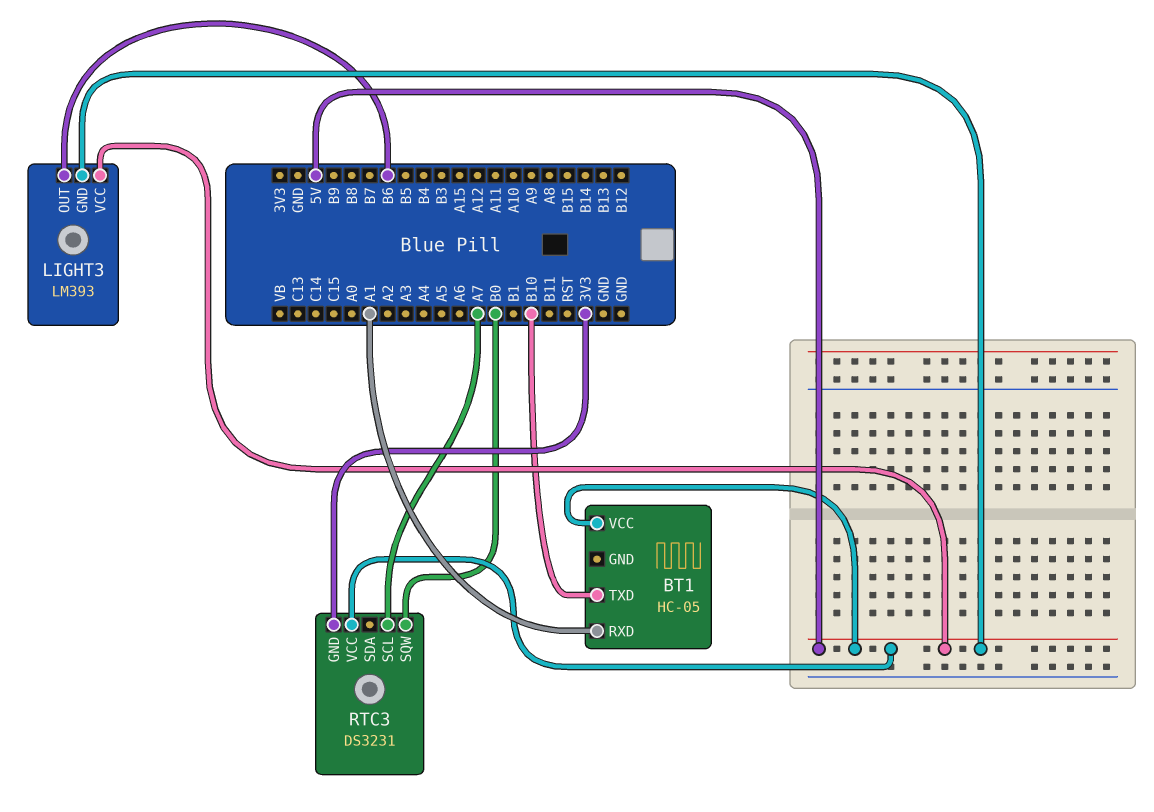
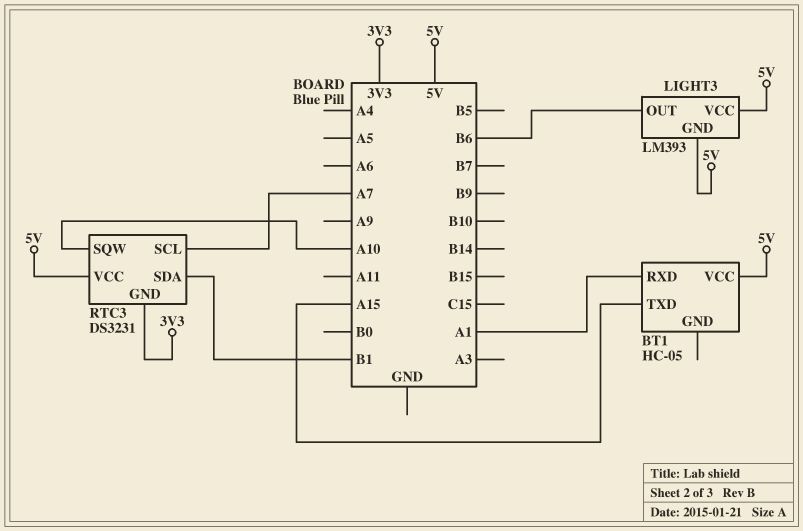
BT1 pin TXD: B10 -> A15
RTC3 pin SDA: none -> B1
RTC3 pin SQW: B0 -> A10

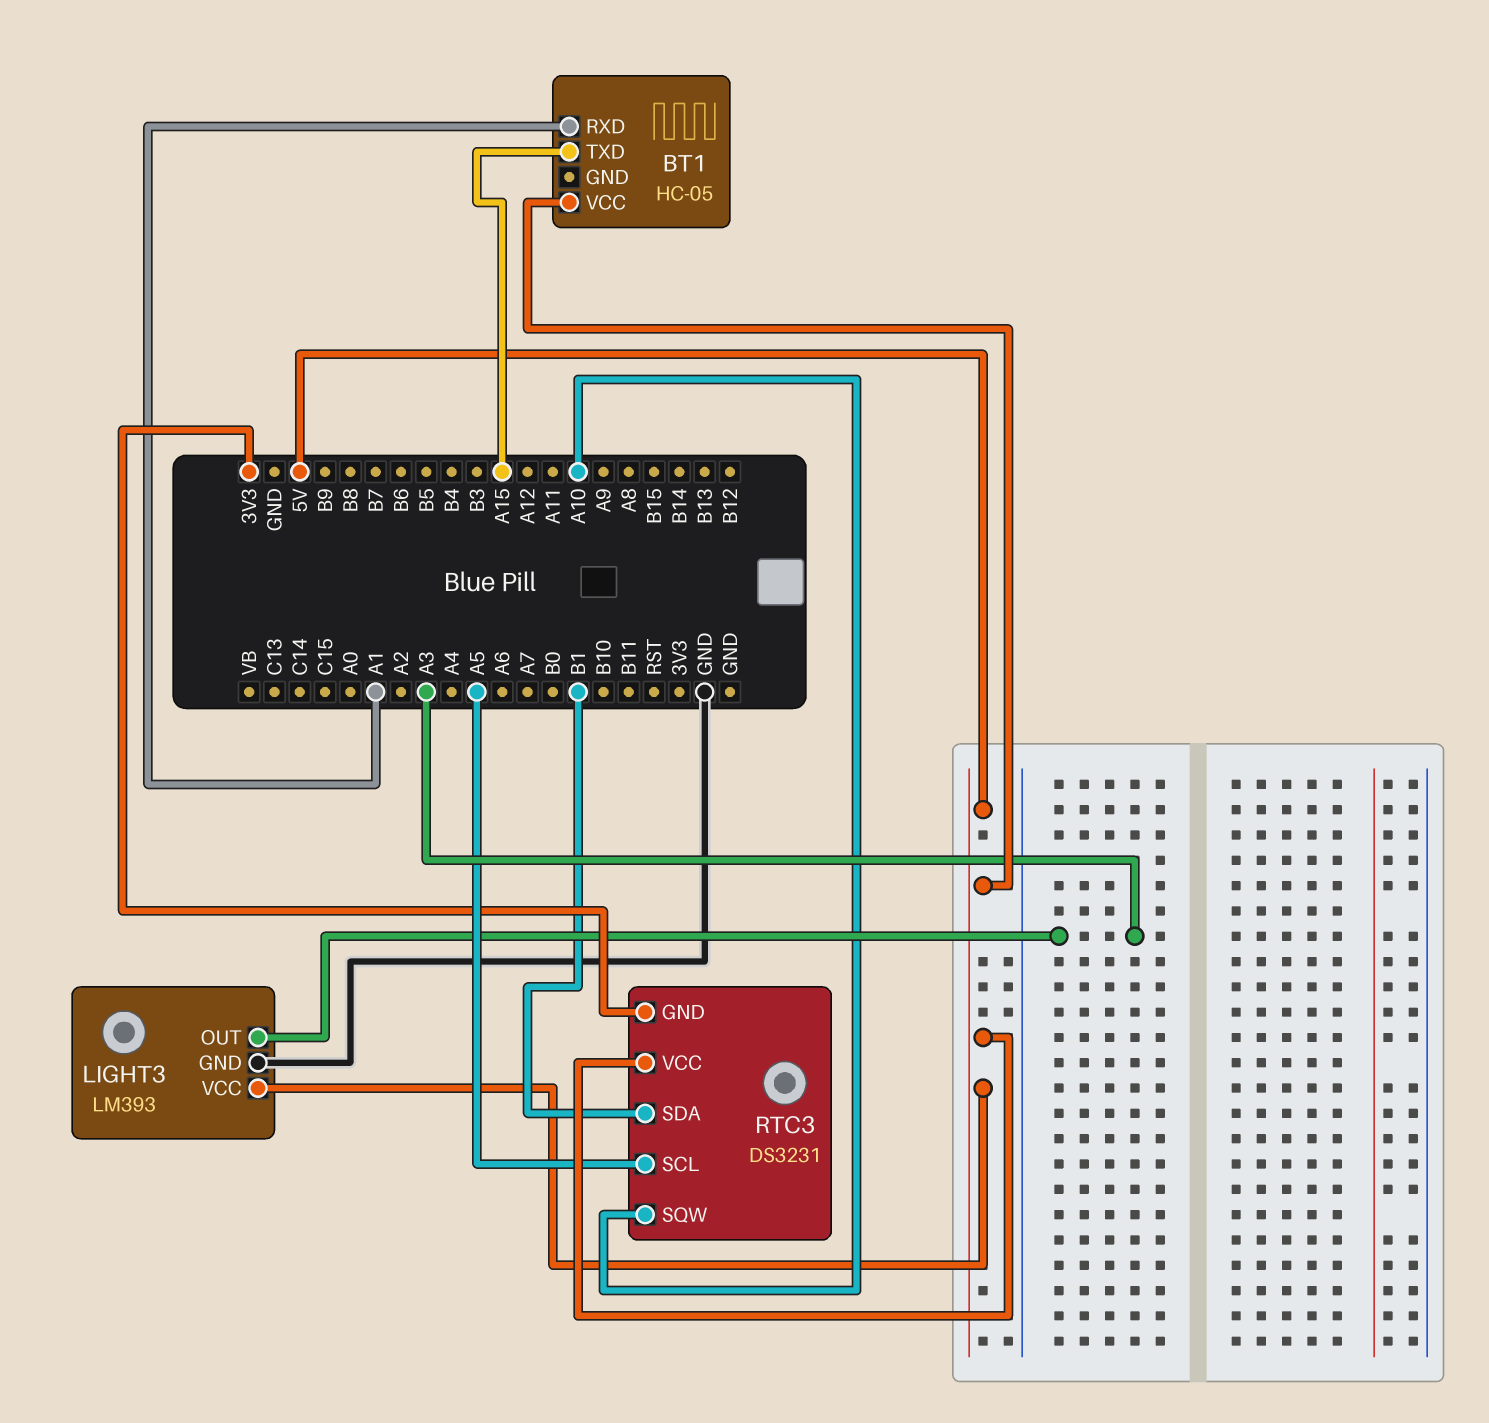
LIGHT3 pin GND: 5V -> GND
LIGHT3 pin OUT: B6 -> A3
RTC3 pin SCL: A7 -> A5

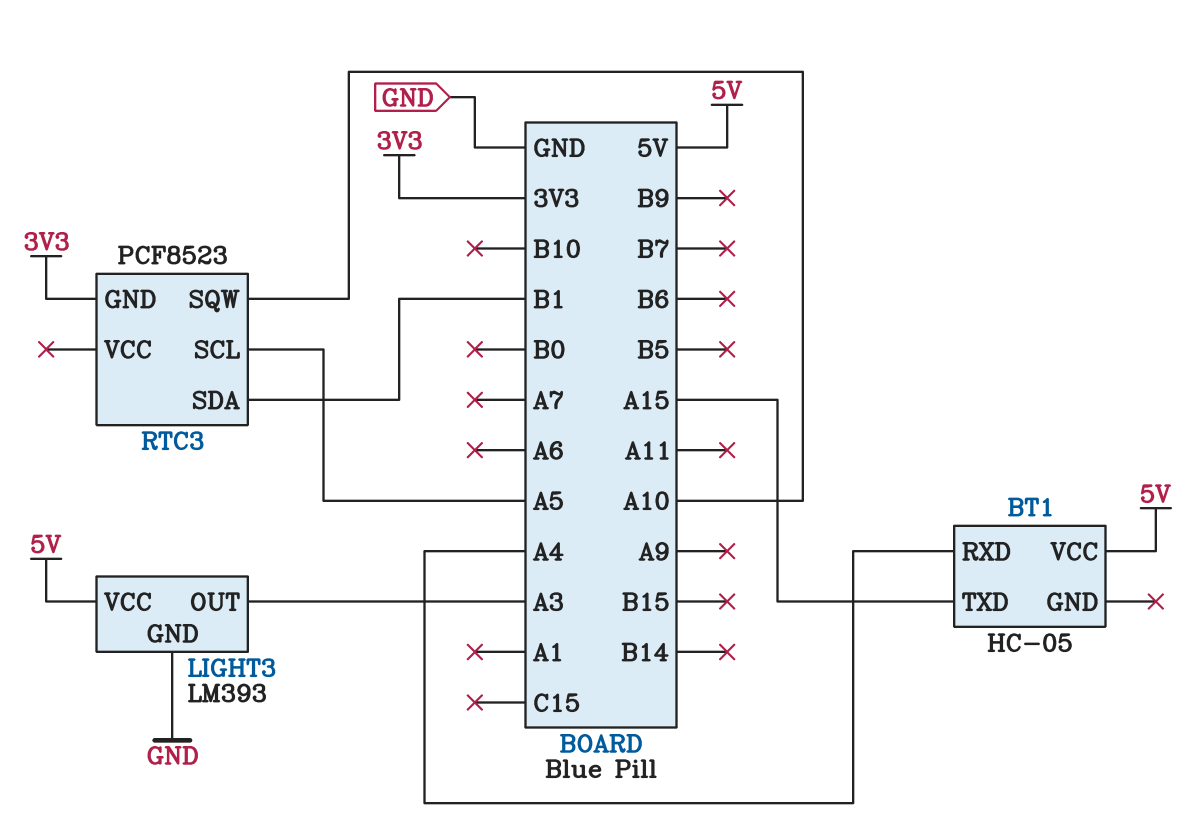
BT1 pin RXD: A1 -> A4
RTC3: DS3231 -> PCF8523
RTC3 pin VCC: 5V -> none

